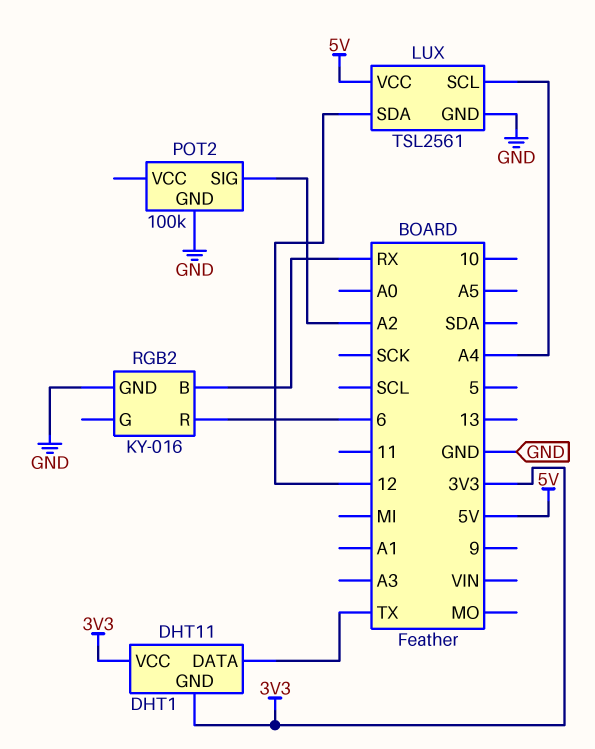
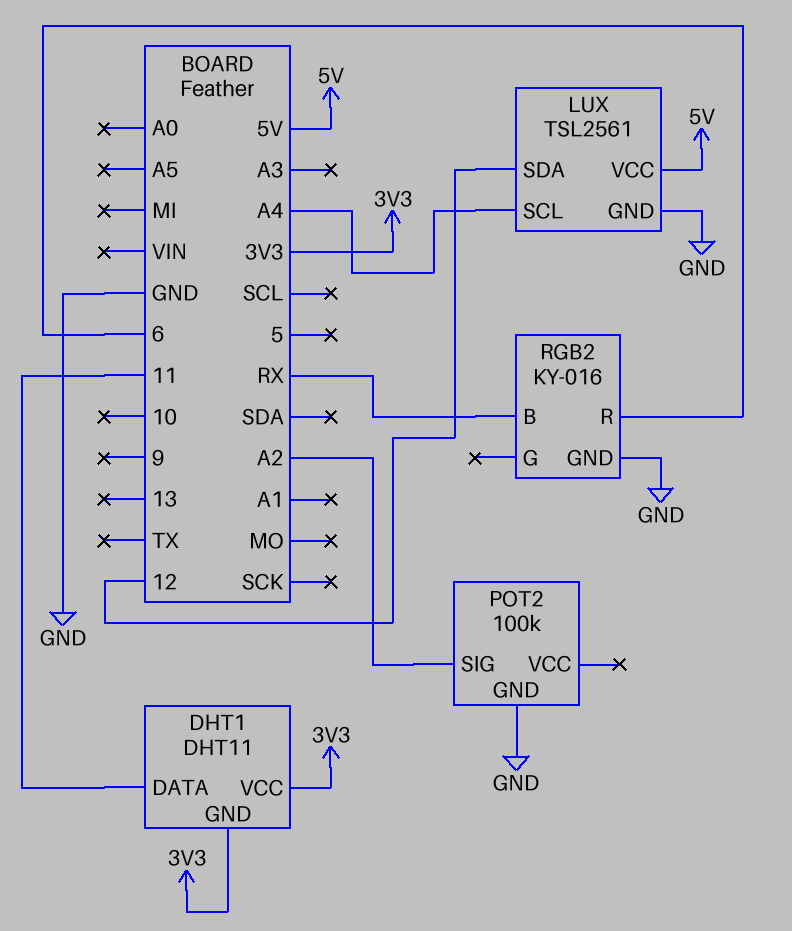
DHT1 pin DATA: TX -> 11

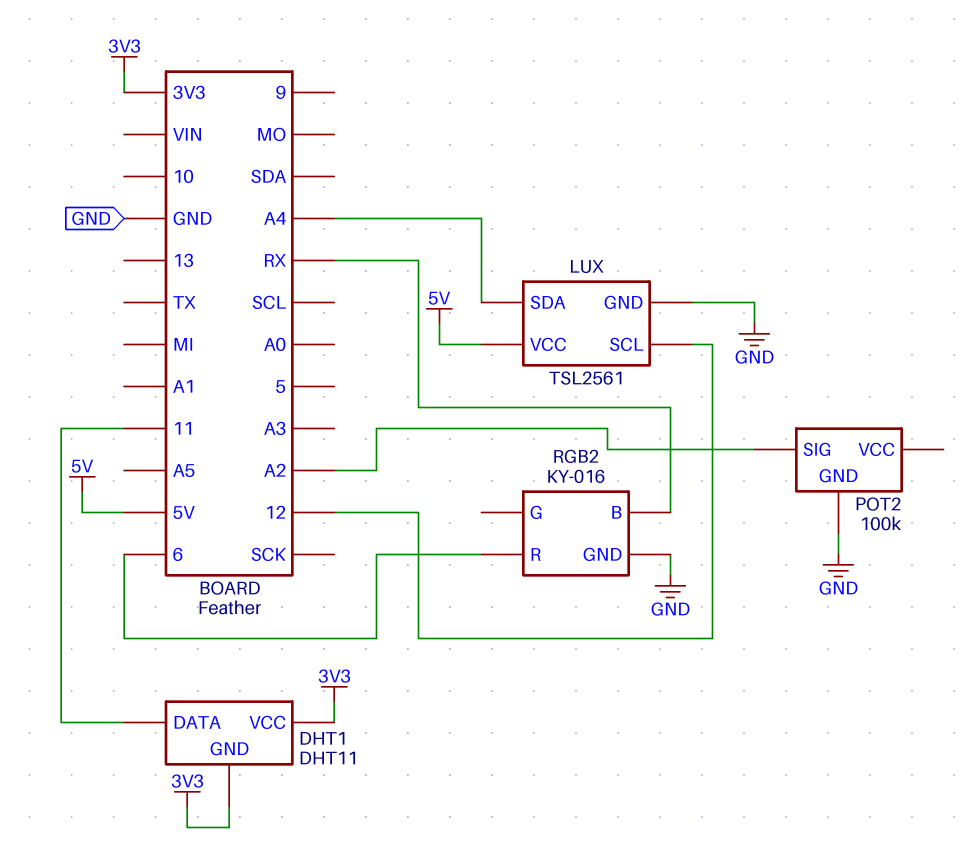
LUX pin SCL: A4 -> 12
LUX pin SDA: 12 -> A4

